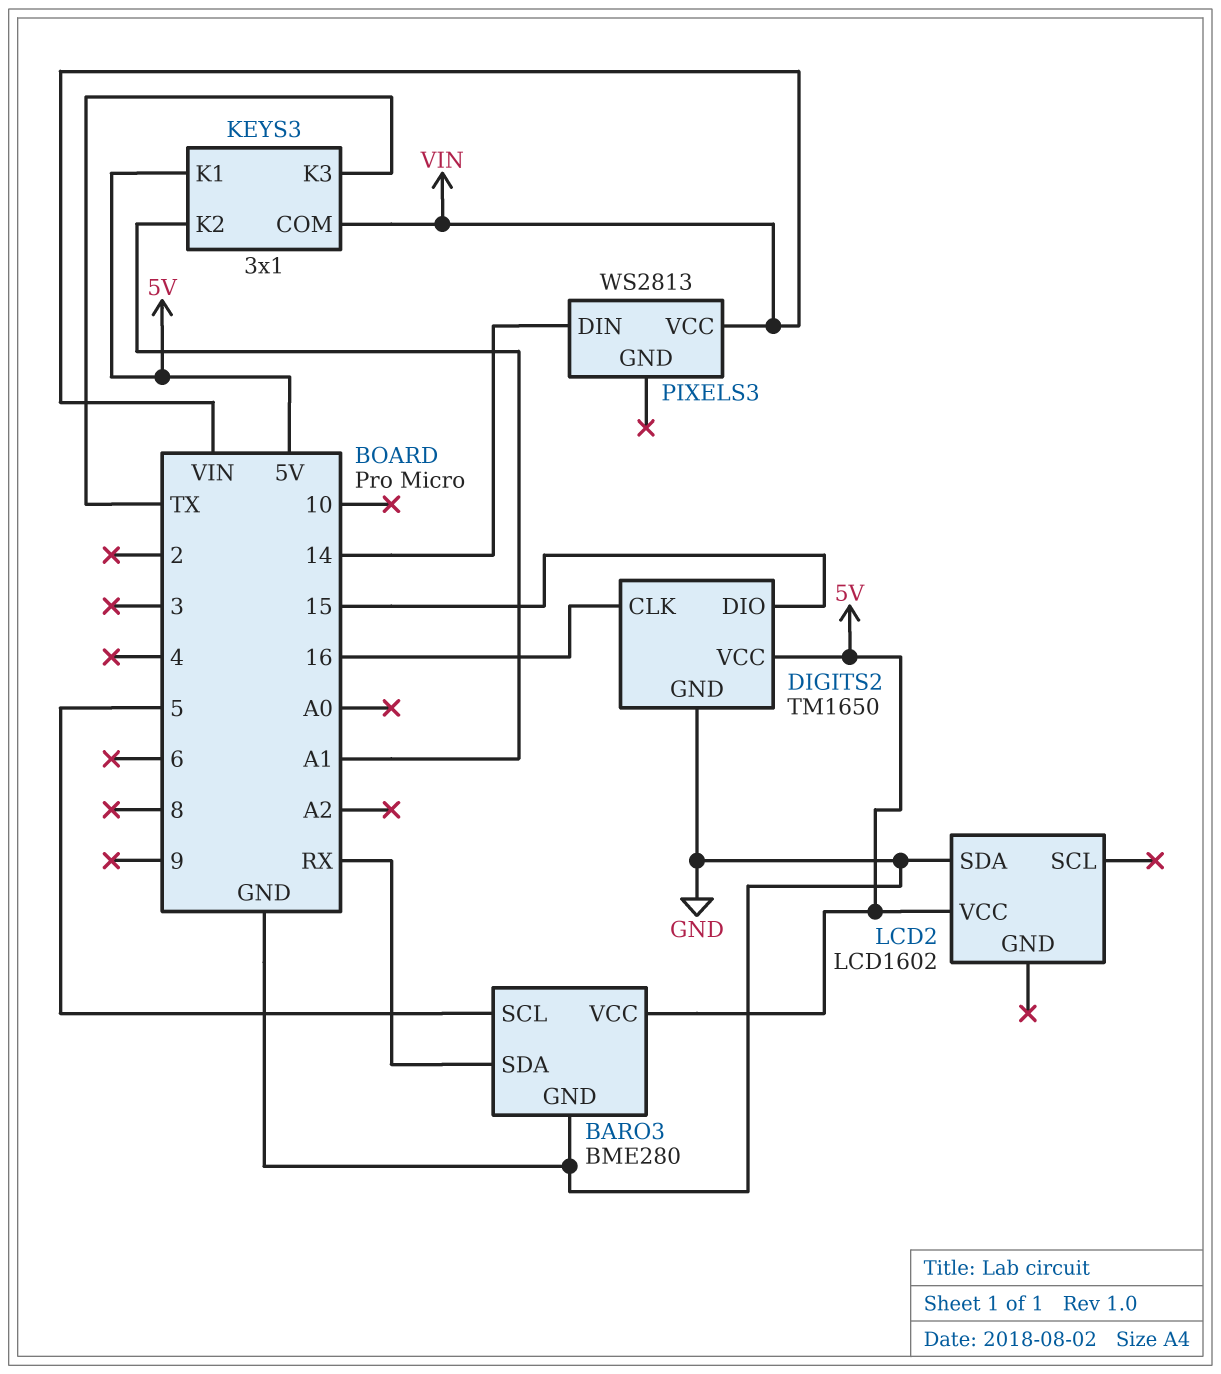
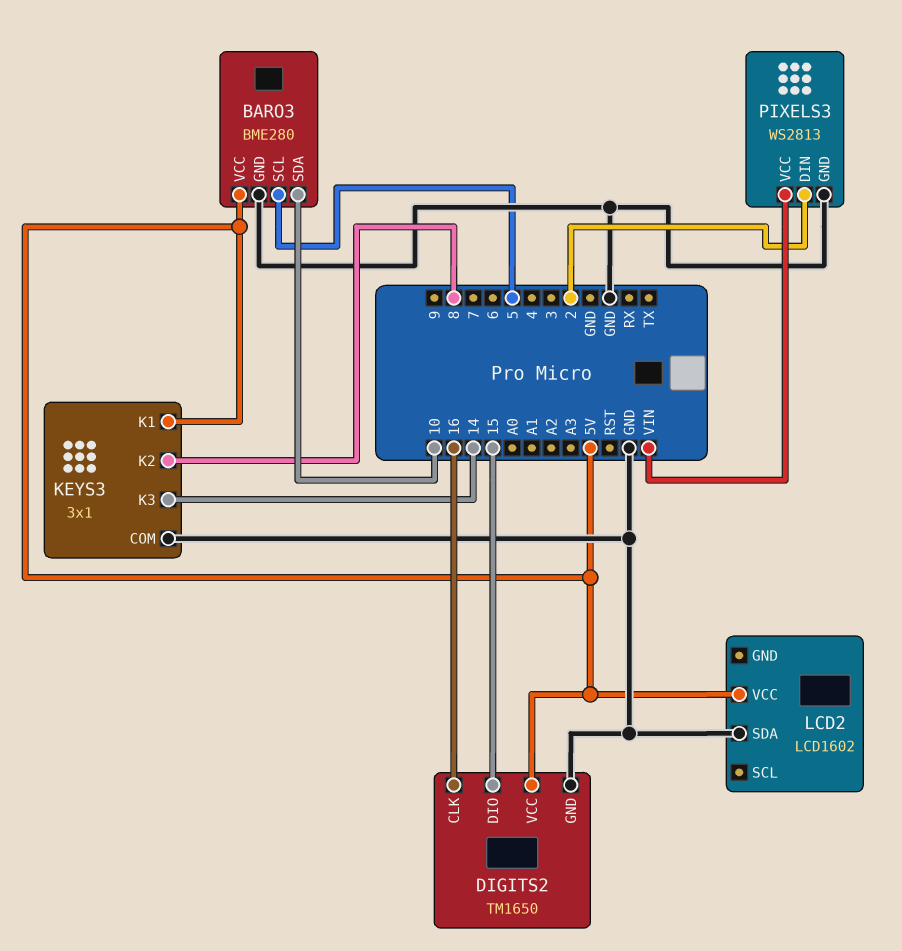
BARO3 pin SDA: RX -> 10
KEYS3 pin COM: VIN -> GND
KEYS3 pin K2: A1 -> 8
KEYS3 pin K3: TX -> 14
PIXELS3 pin DIN: 14 -> 2
PIXELS3 pin GND: none -> GND

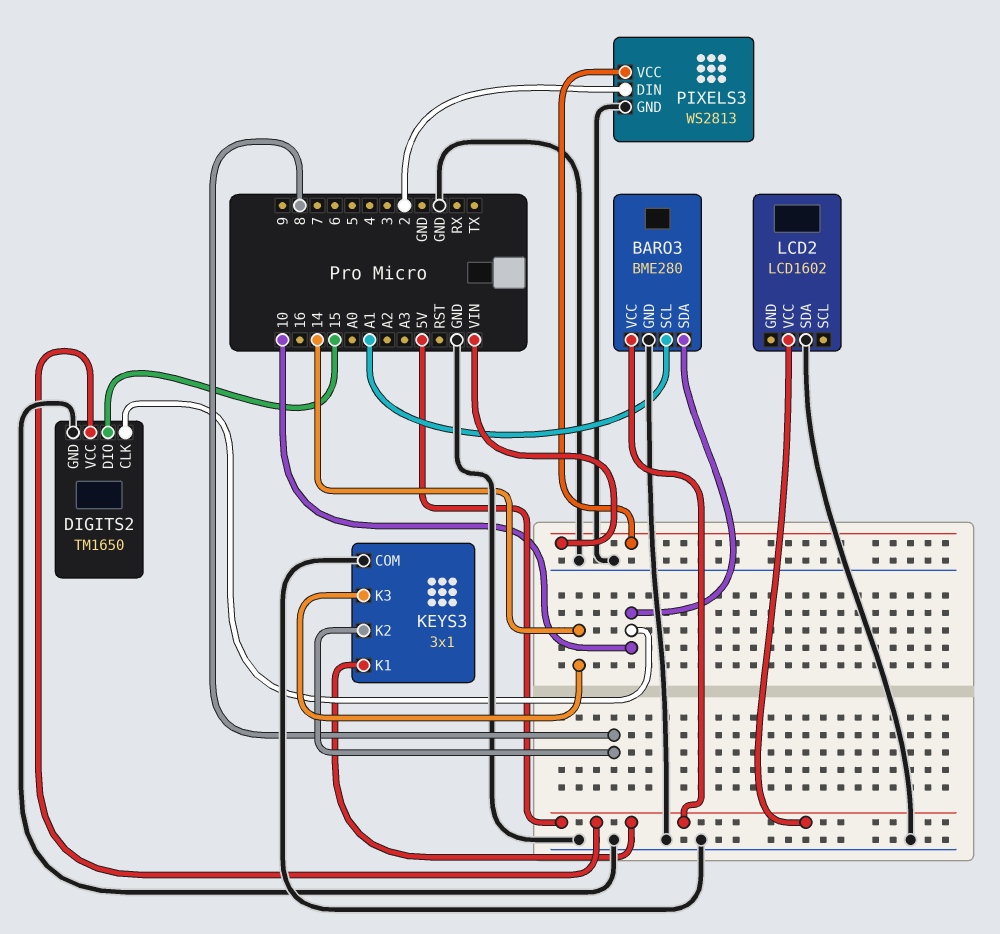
BARO3 pin SCL: 5 -> A1
DIGITS2 pin CLK: 16 -> 10

